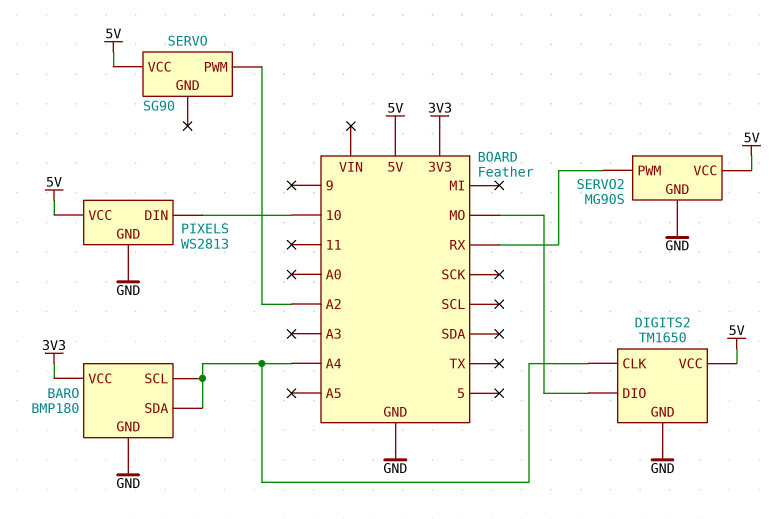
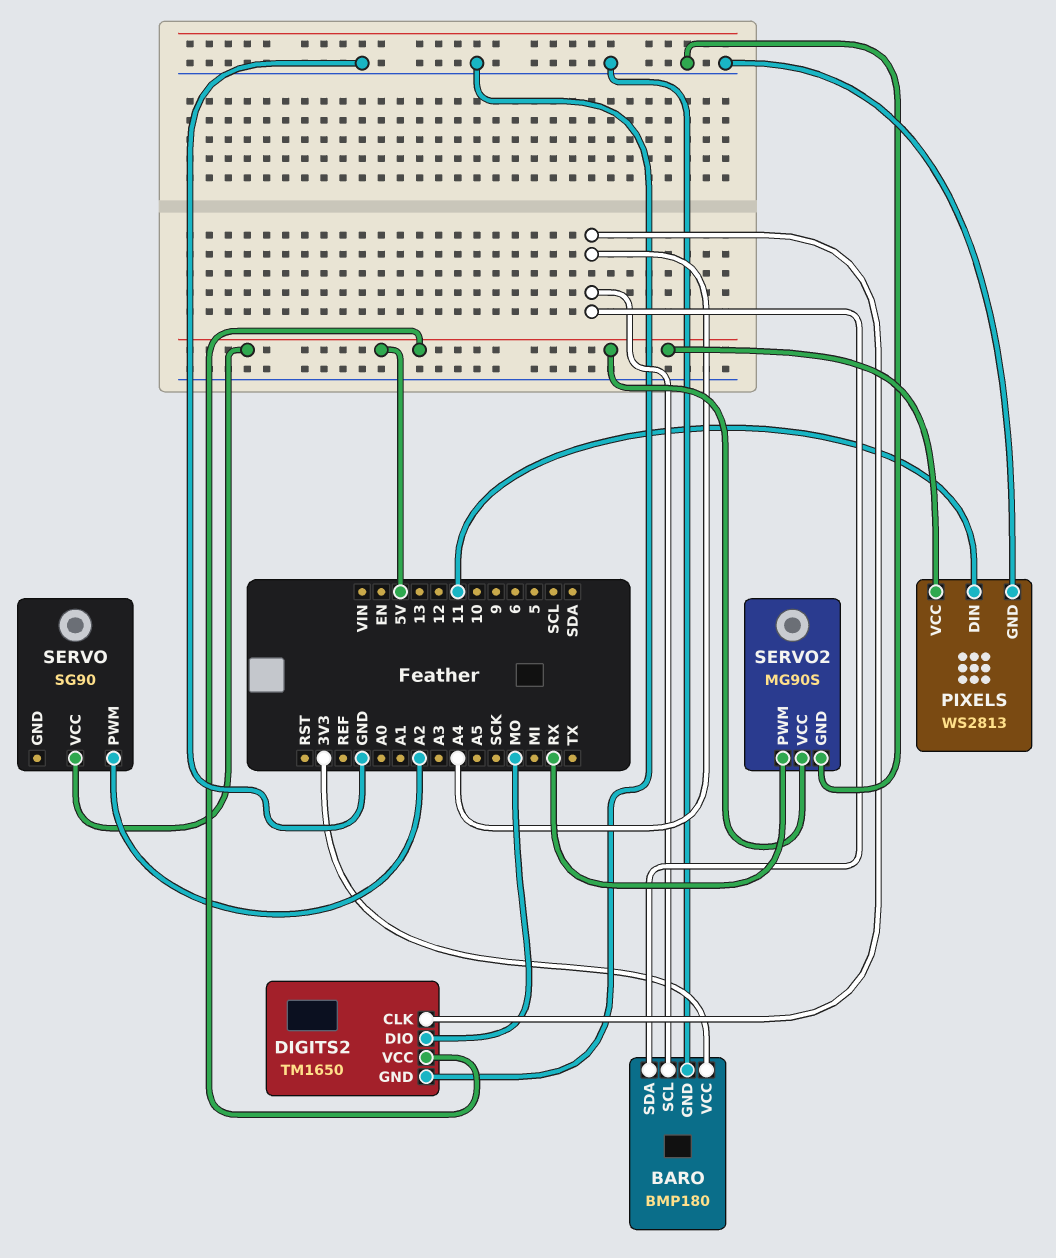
PIXELS pin DIN: 10 -> 11

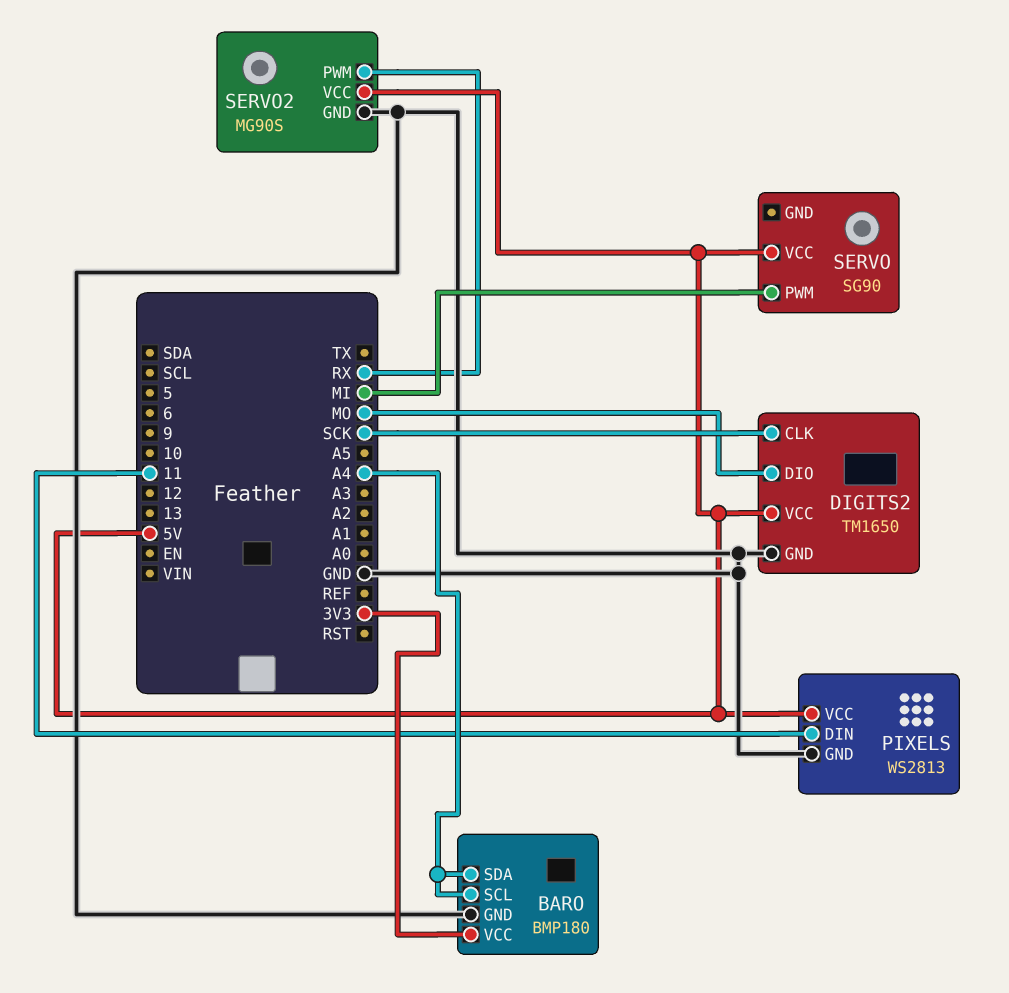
DIGITS2 pin CLK: A4 -> SCK
SERVO pin PWM: A2 -> MI

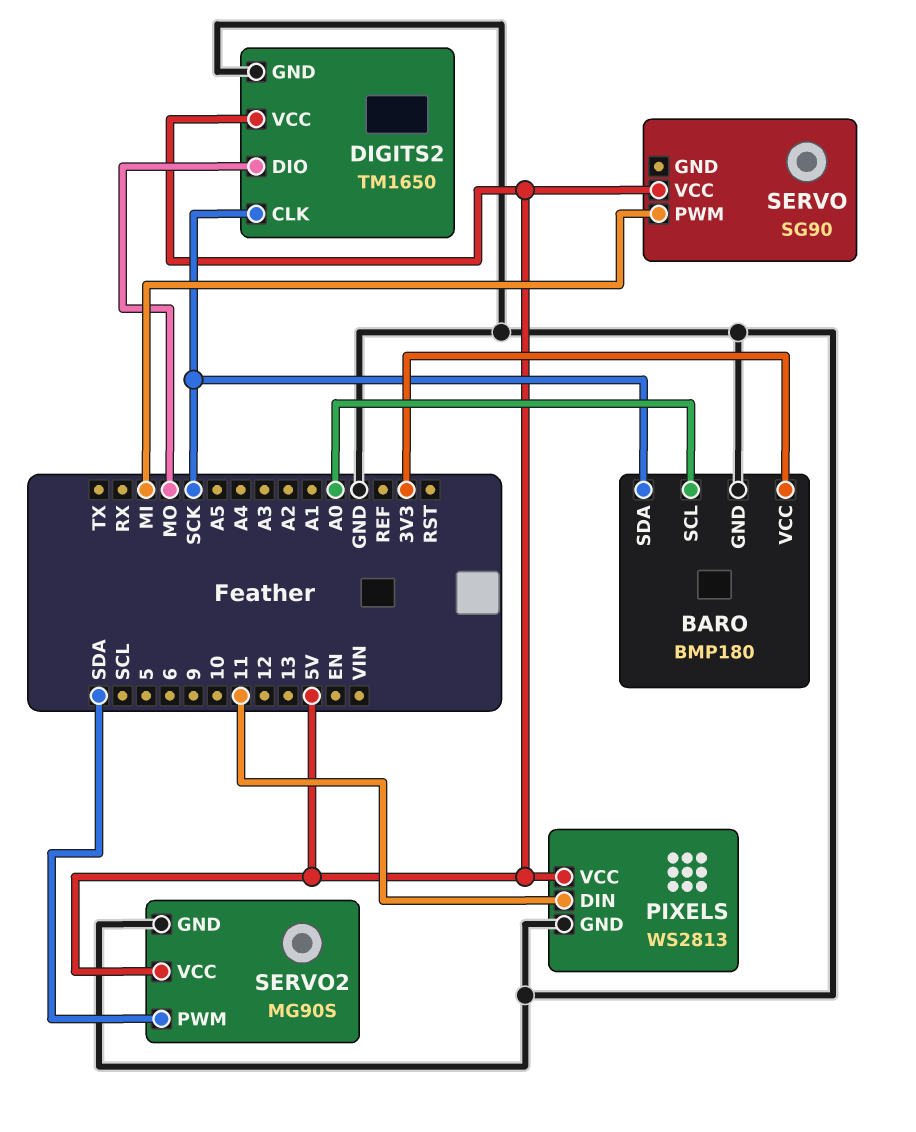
BARO pin SCL: A4 -> A0
BARO pin SDA: A4 -> SCK
SERVO2 pin PWM: RX -> SDA

